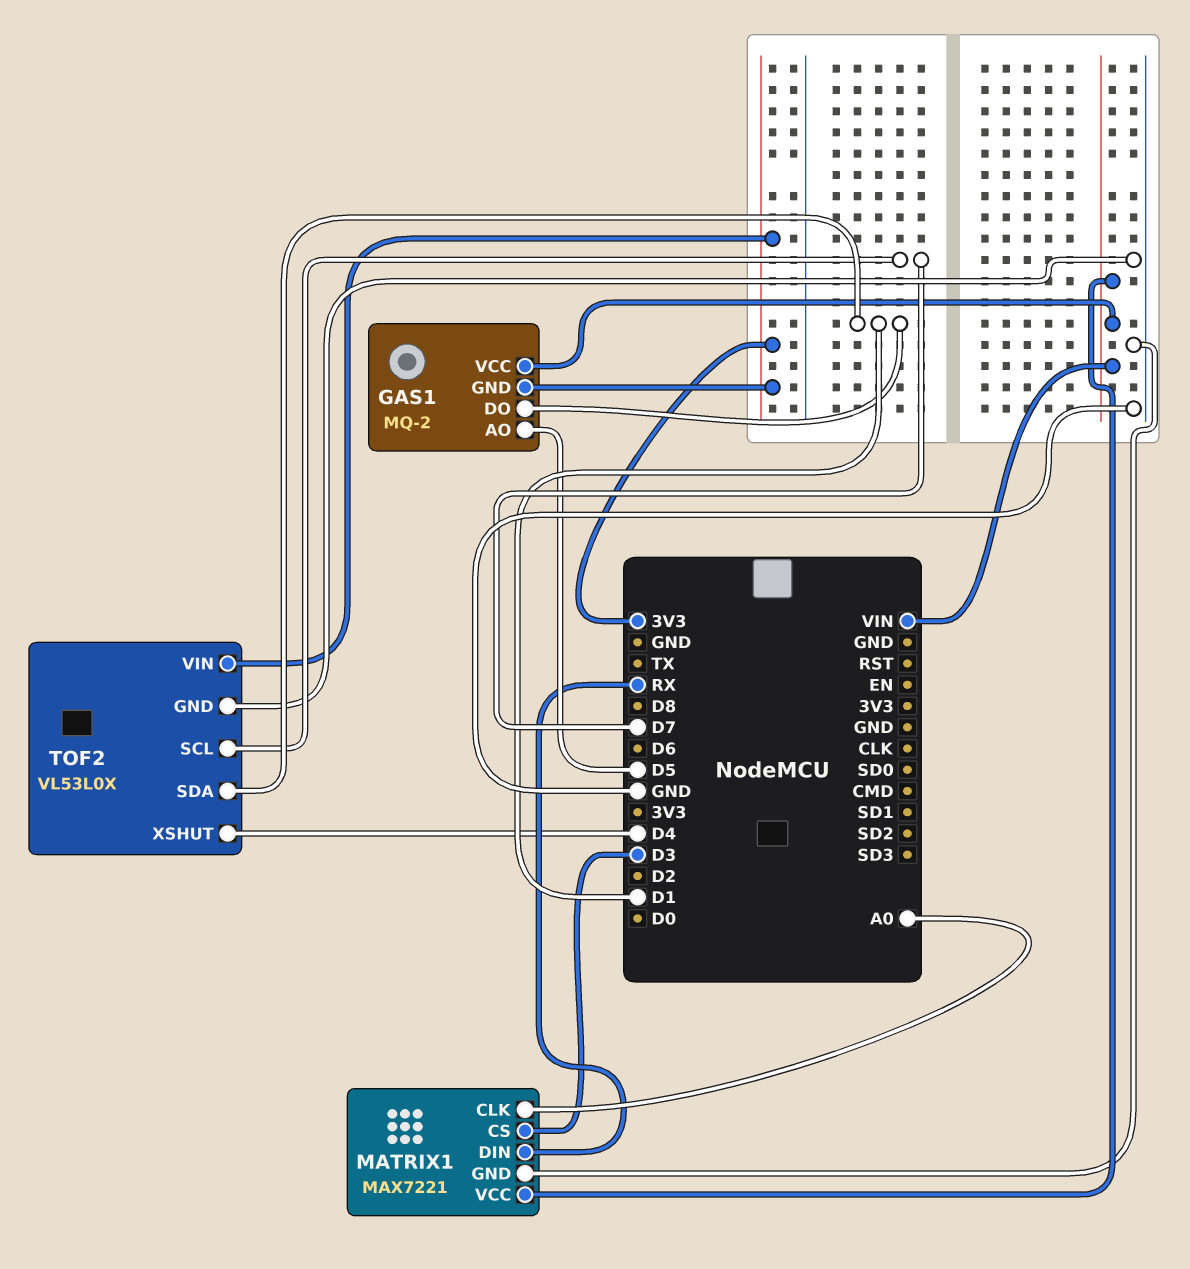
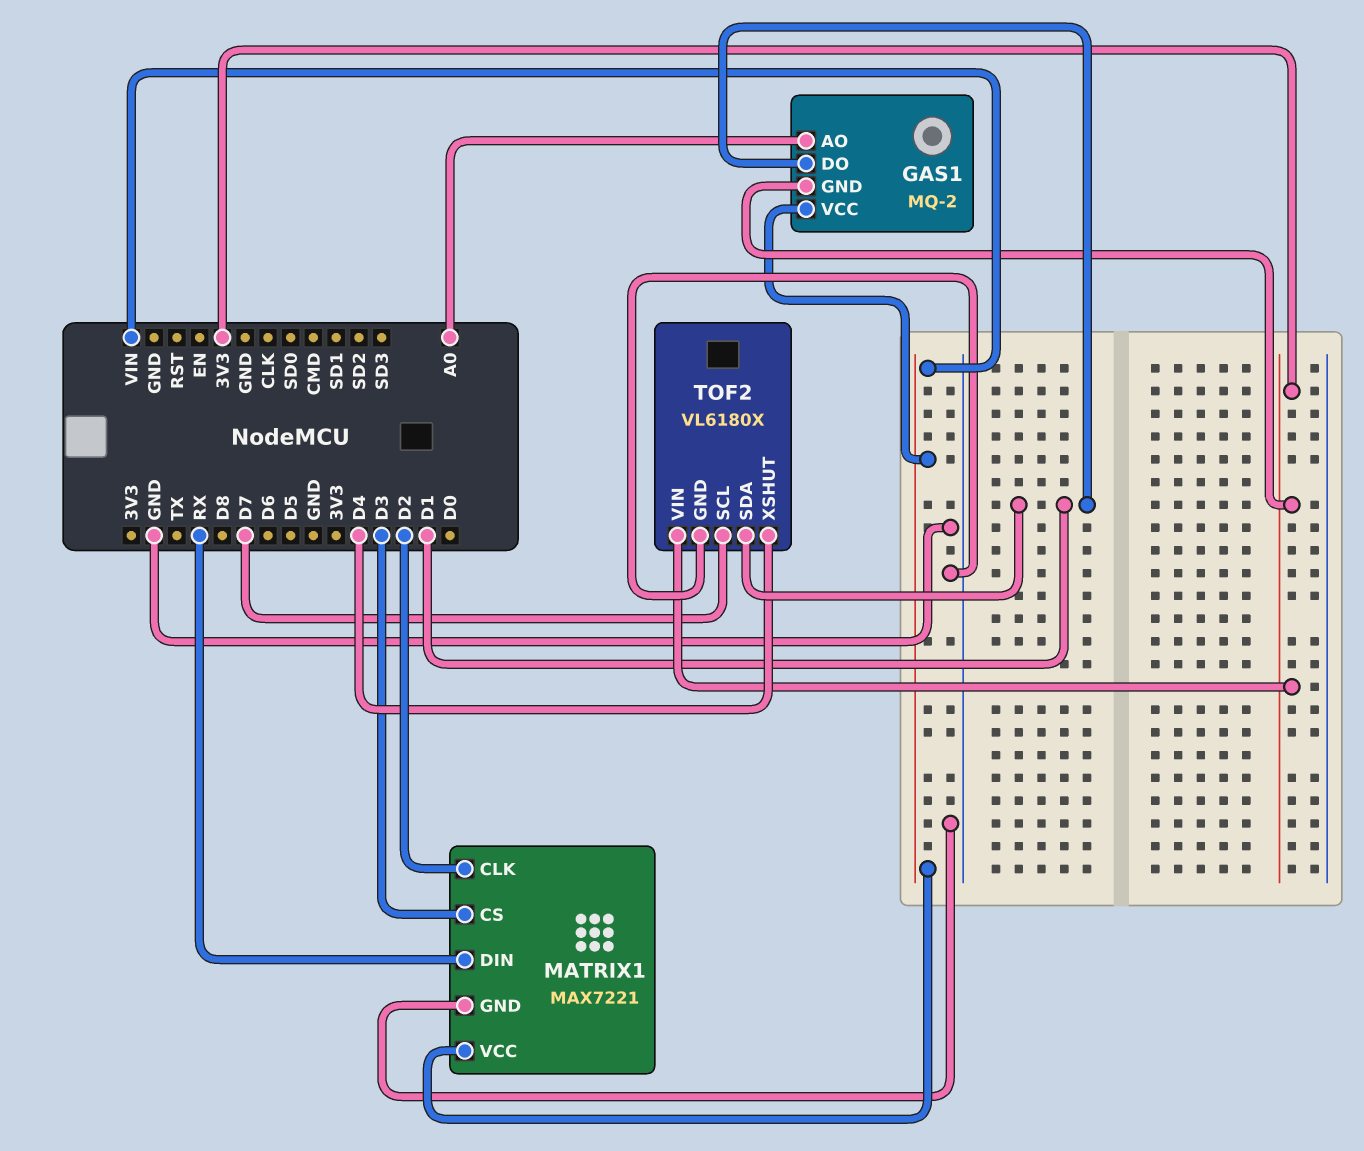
GAS1 pin AO: D5 -> A0
MATRIX1 pin CLK: A0 -> D2
TOF2: VL53L0X -> VL6180X

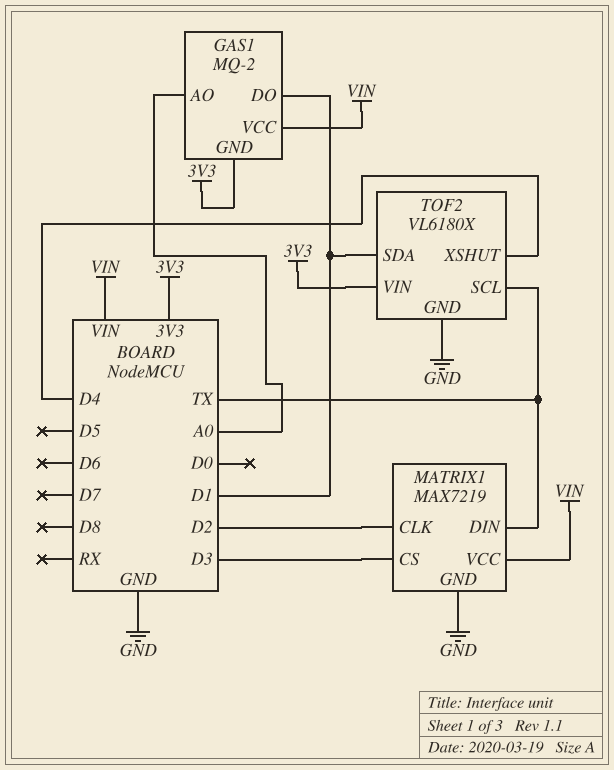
MATRIX1: MAX7221 -> MAX7219
MATRIX1 pin DIN: RX -> TX
TOF2 pin SCL: D7 -> TX

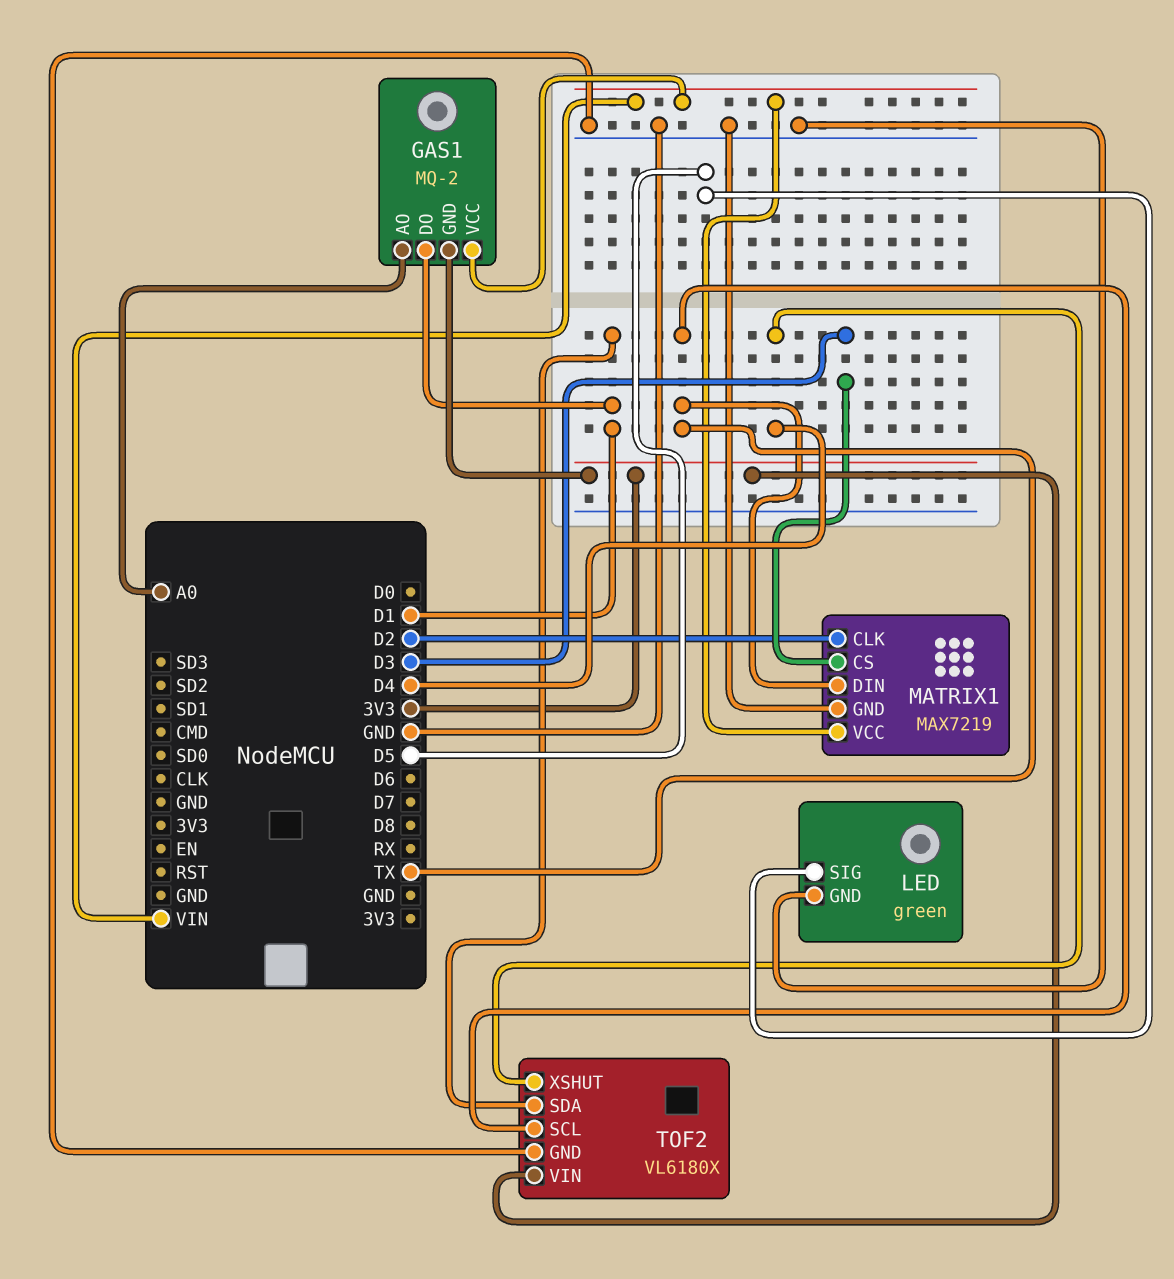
LED: none -> green
LED pin GND: none -> GND
LED pin SIG: none -> D5

